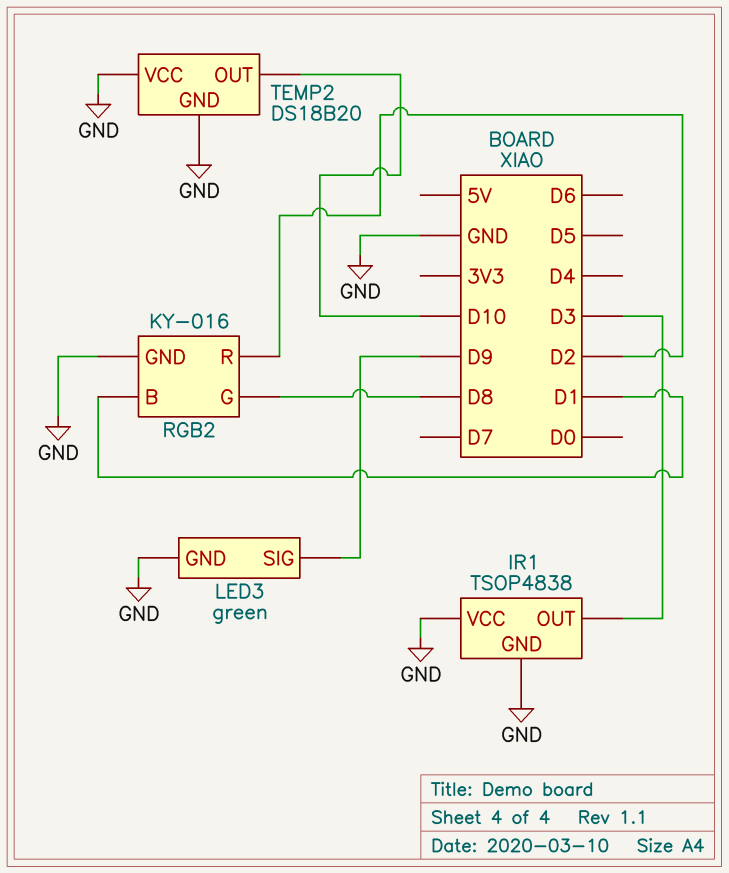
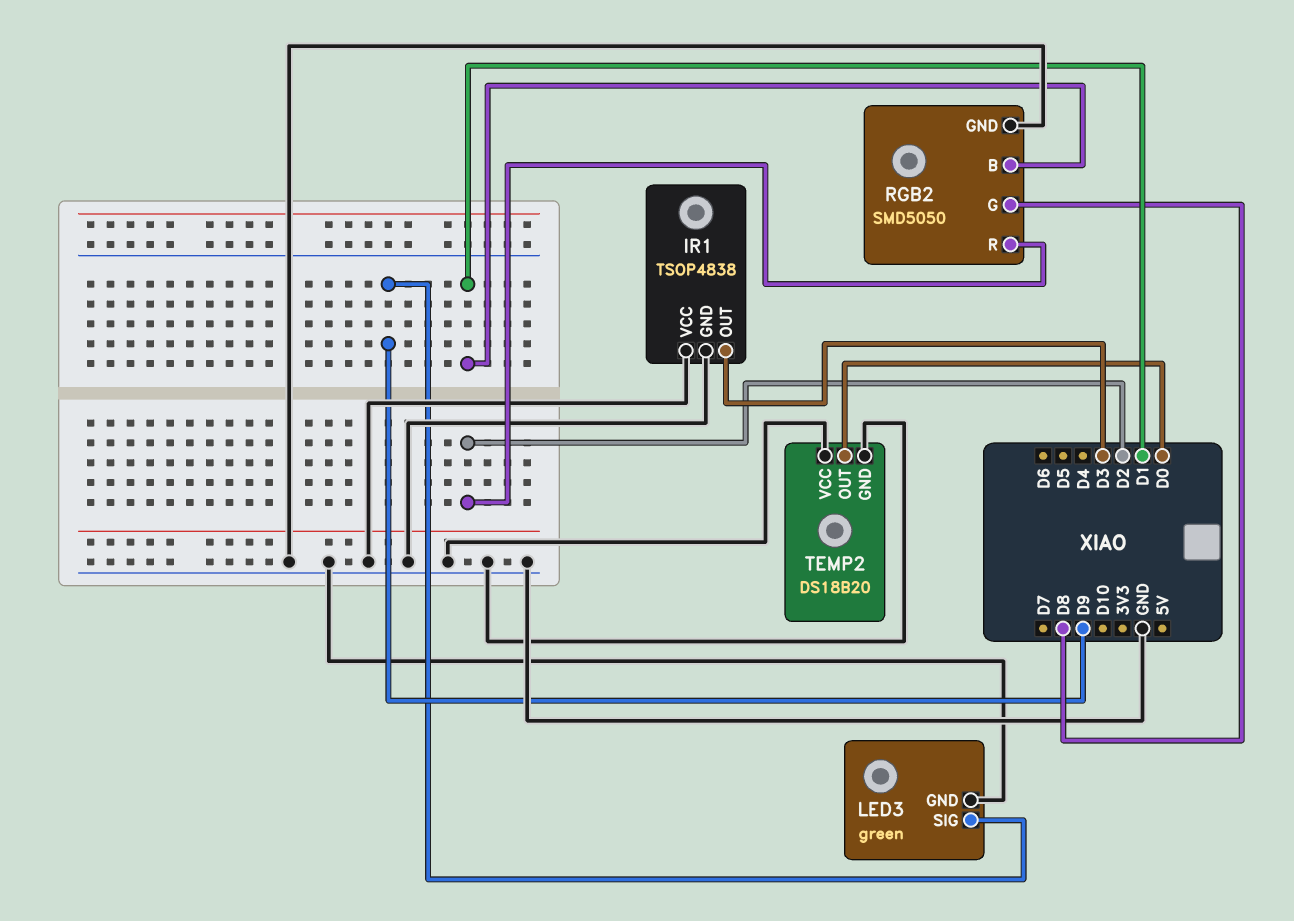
RGB2: KY-016 -> SMD5050
TEMP2 pin OUT: D10 -> D0

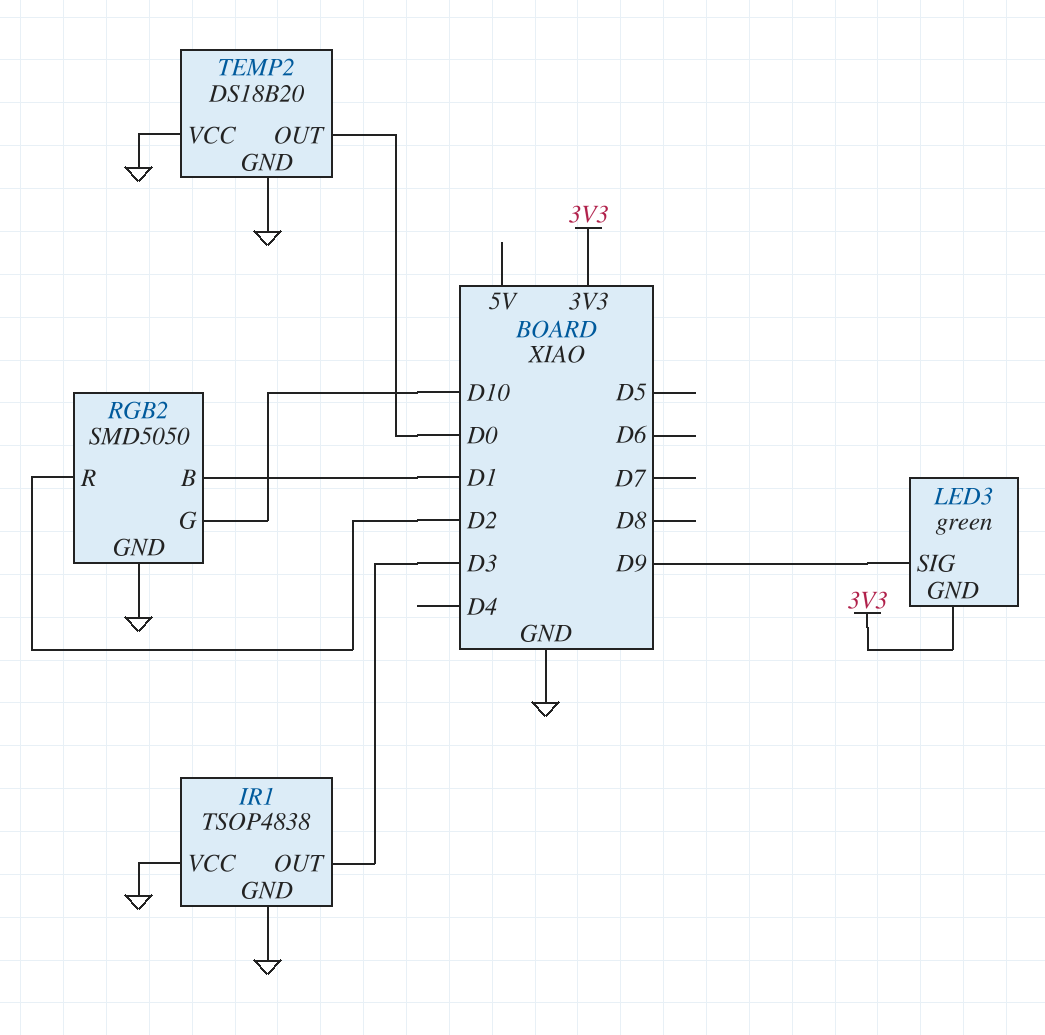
LED3 pin GND: GND -> 3V3
RGB2 pin G: D8 -> D10

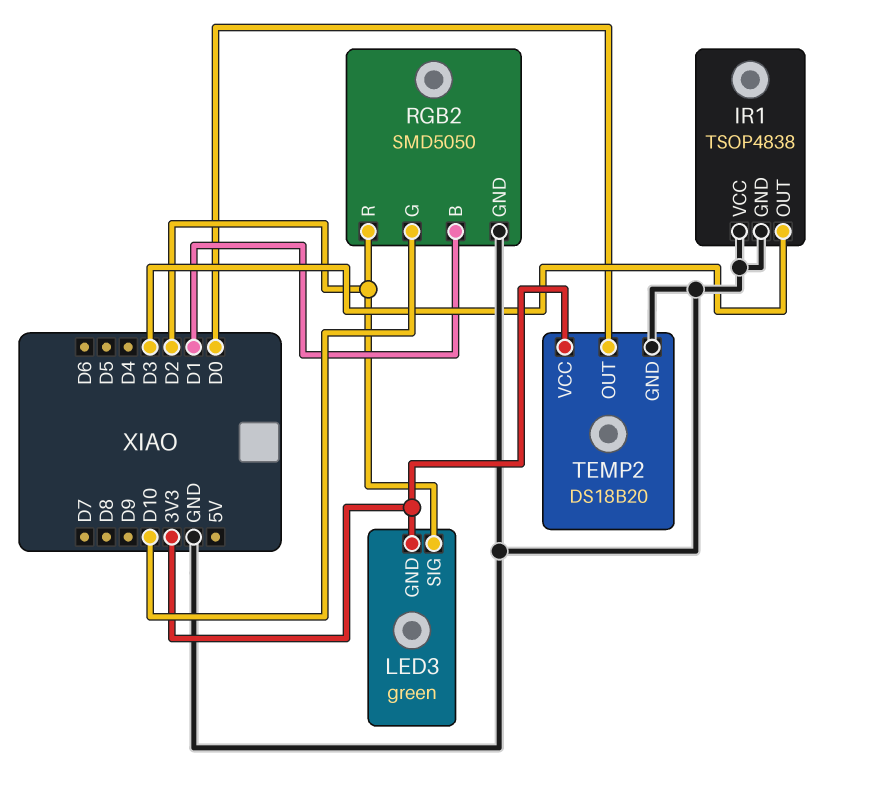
LED3 pin SIG: D9 -> D2
TEMP2 pin VCC: GND -> 3V3

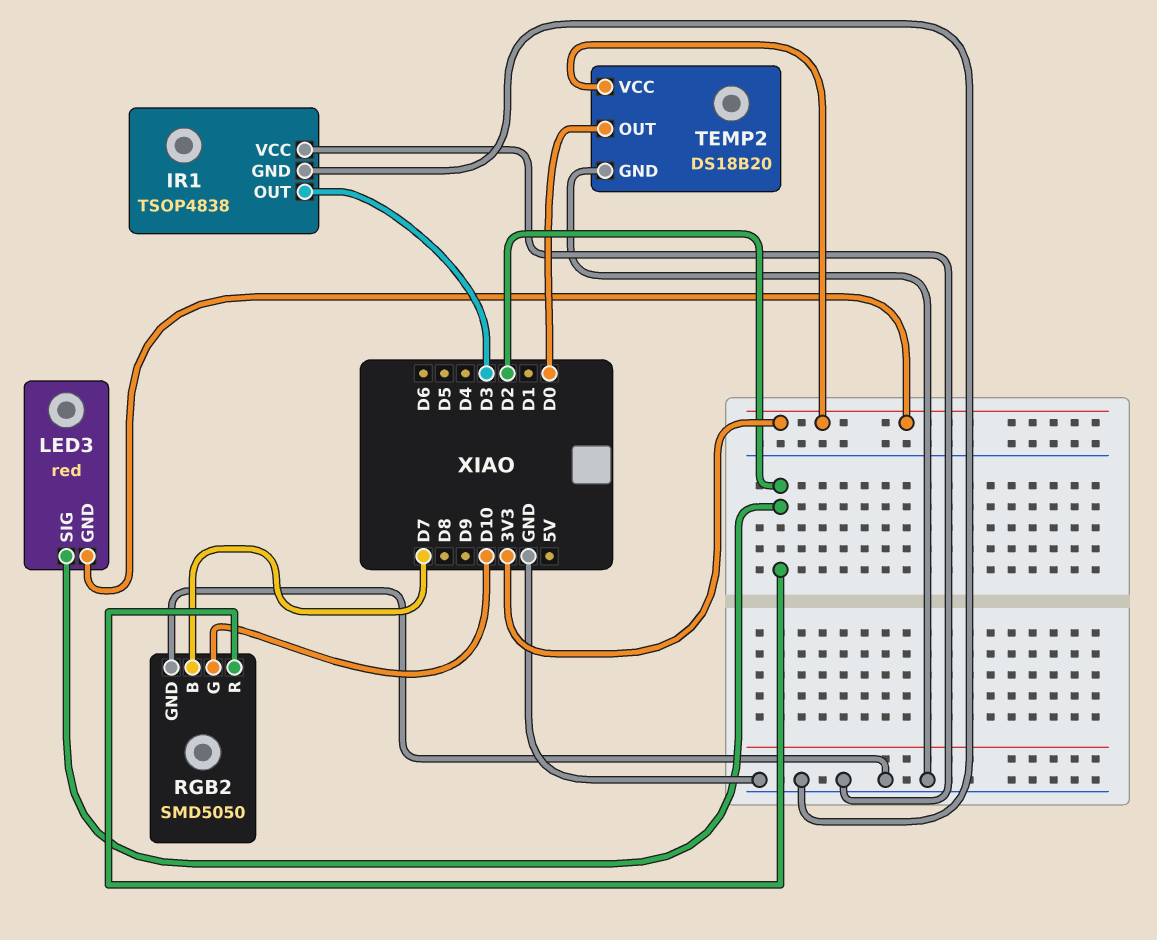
LED3: green -> red
RGB2 pin B: D1 -> D7

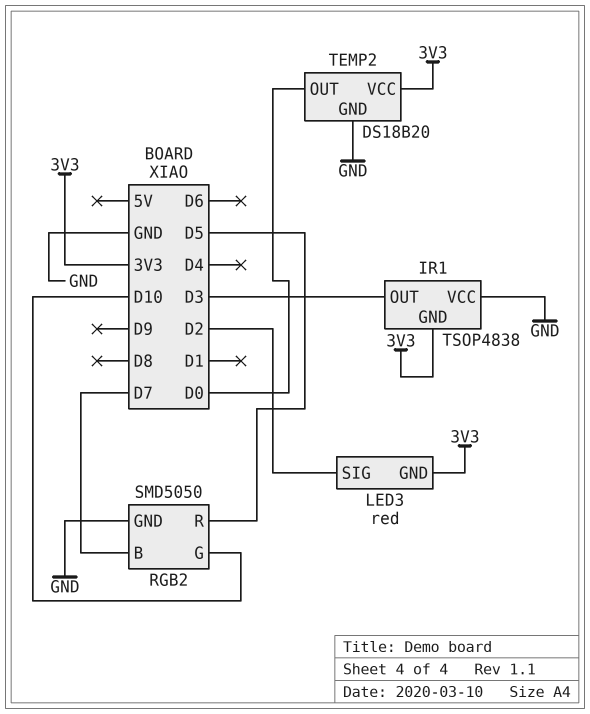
IR1 pin GND: GND -> 3V3
RGB2 pin R: D2 -> D5

